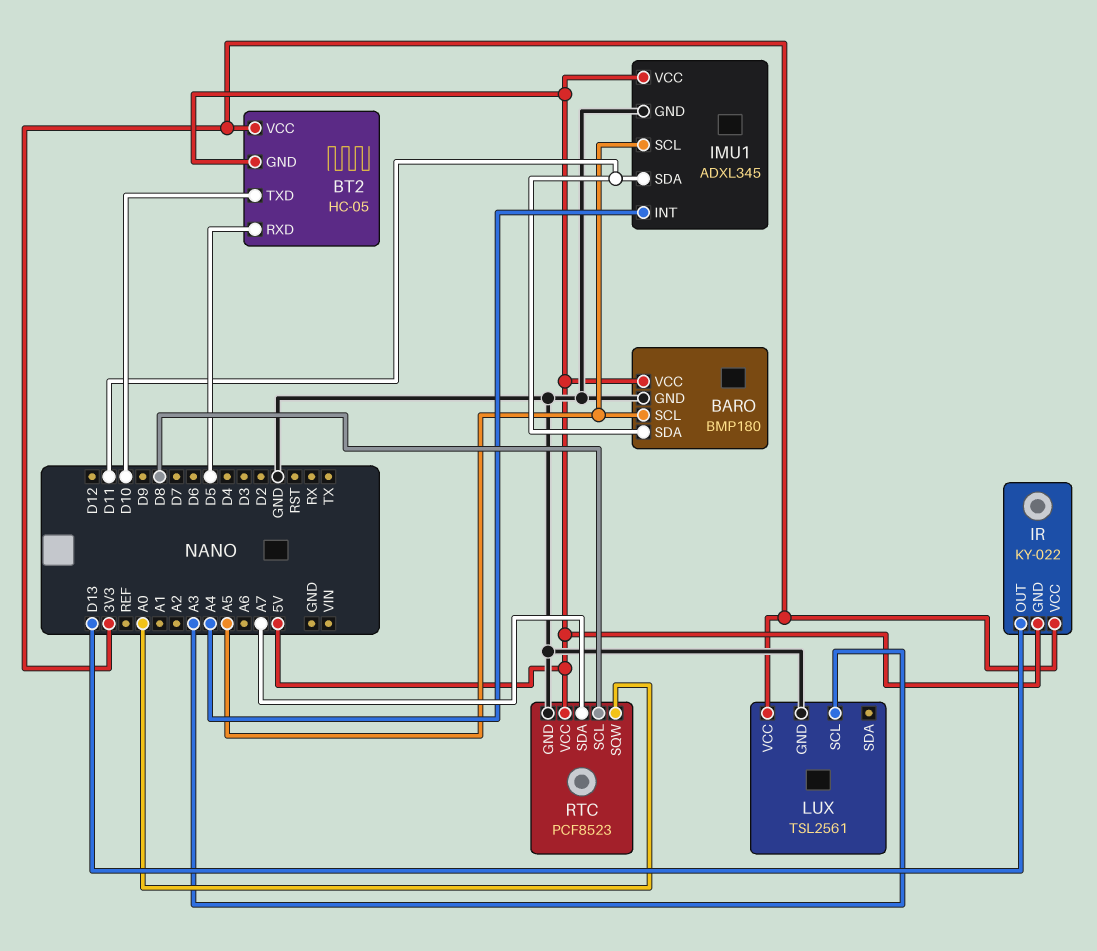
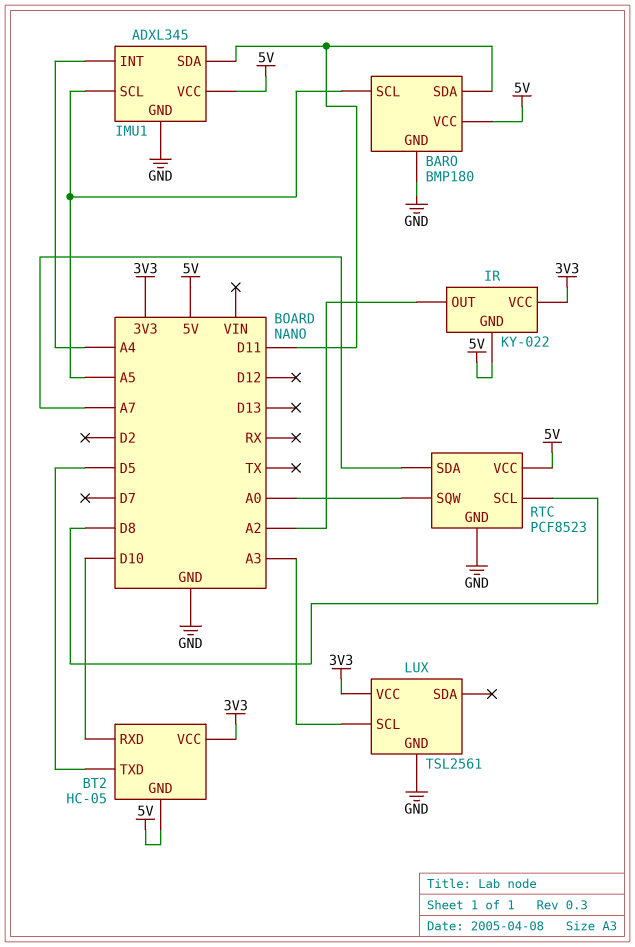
BT2 pin RXD: D5 -> D10
BT2 pin TXD: D10 -> D5
IR pin OUT: D13 -> A2

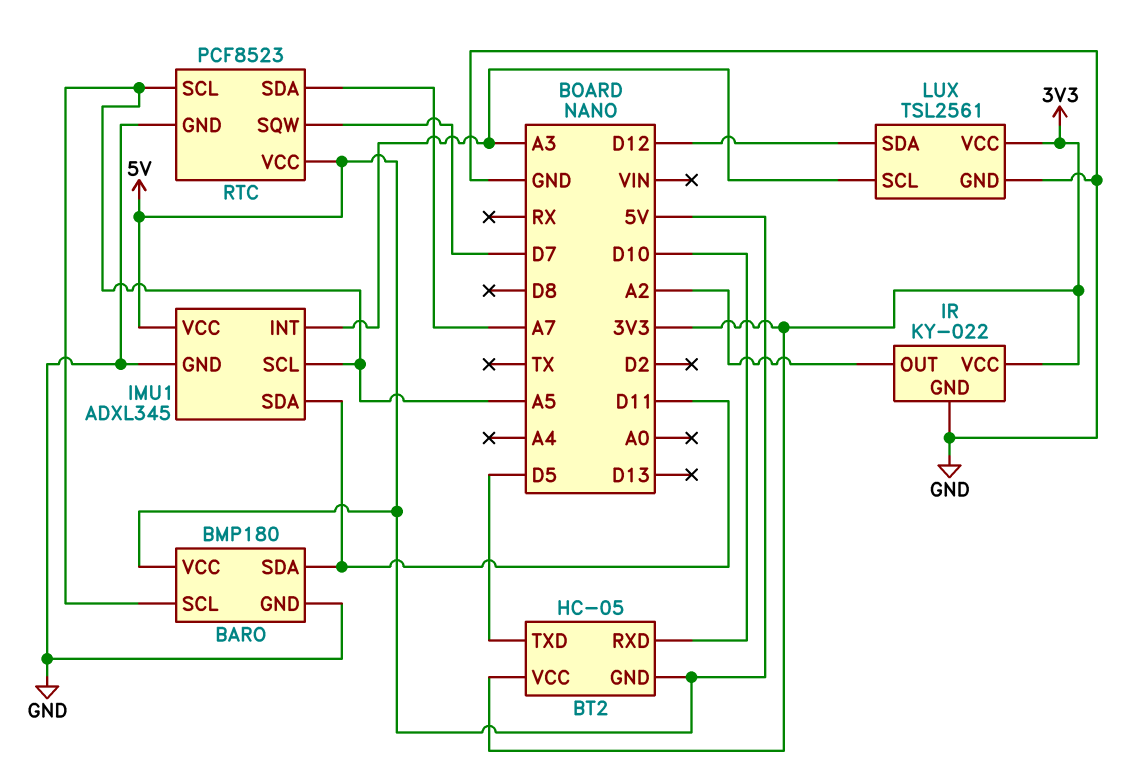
IMU1 pin INT: A4 -> A3
IR pin GND: 5V -> GND
LUX pin SDA: none -> D12
RTC pin SCL: D8 -> A5
RTC pin SQW: A0 -> D7

